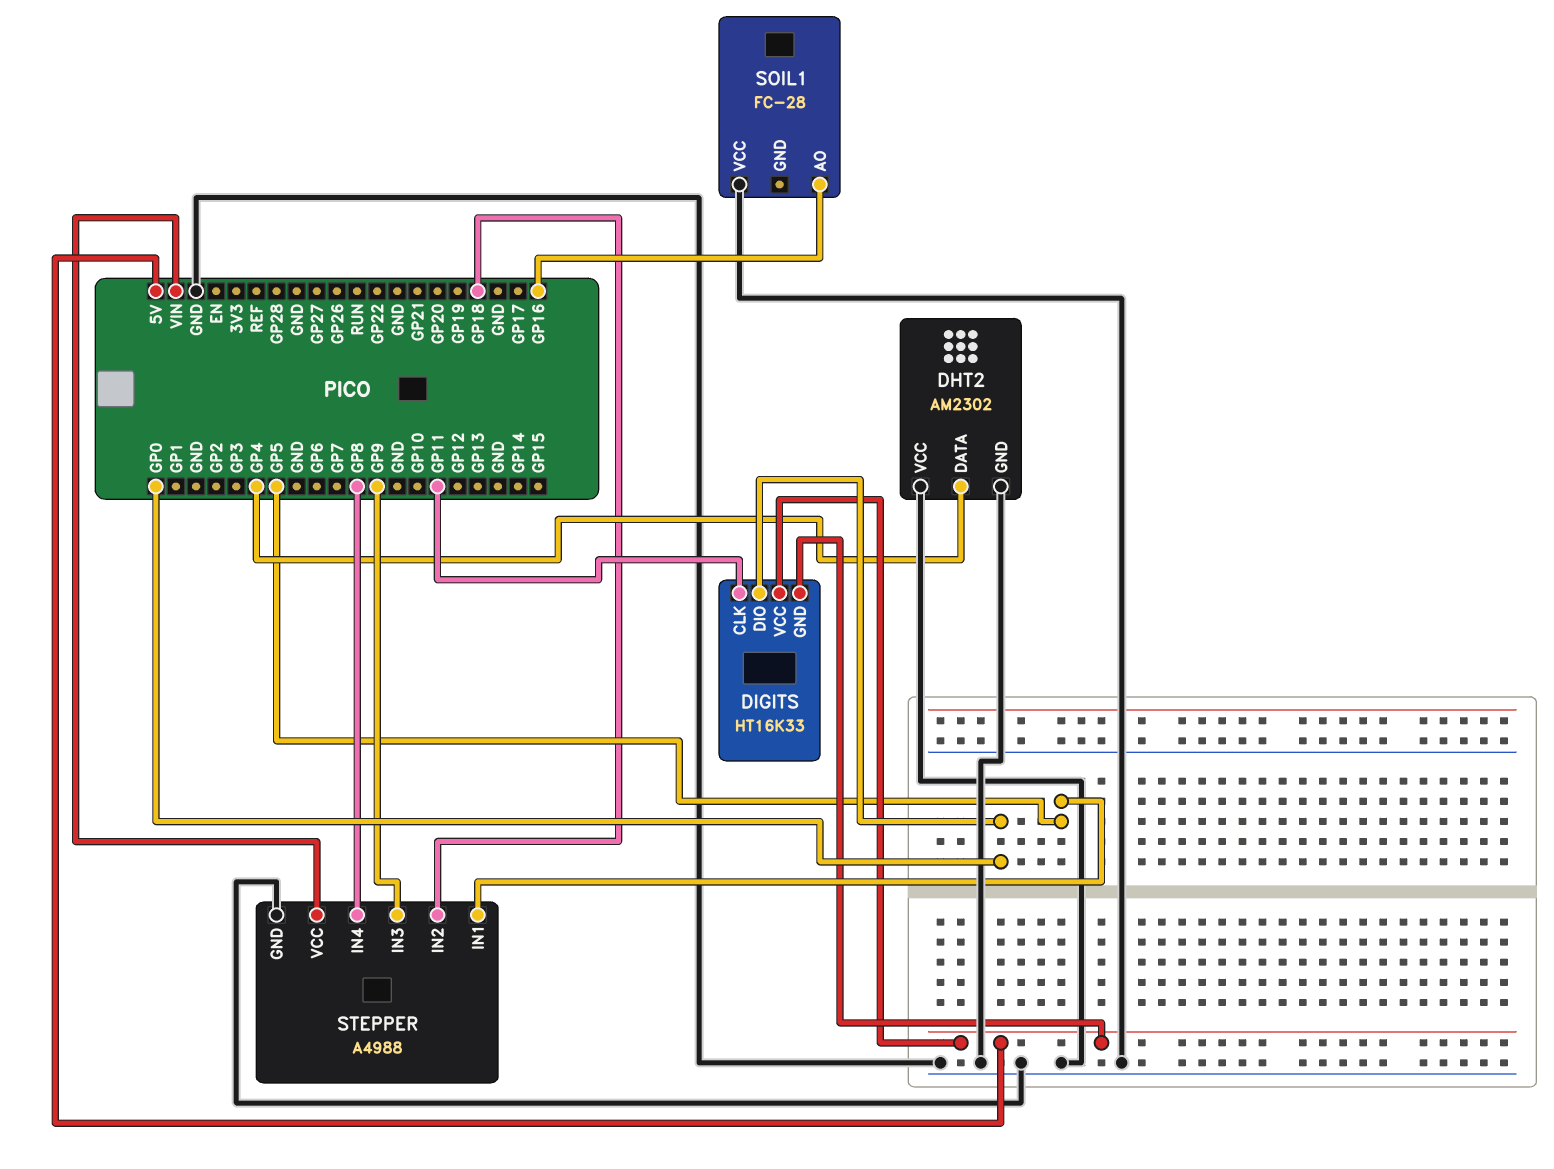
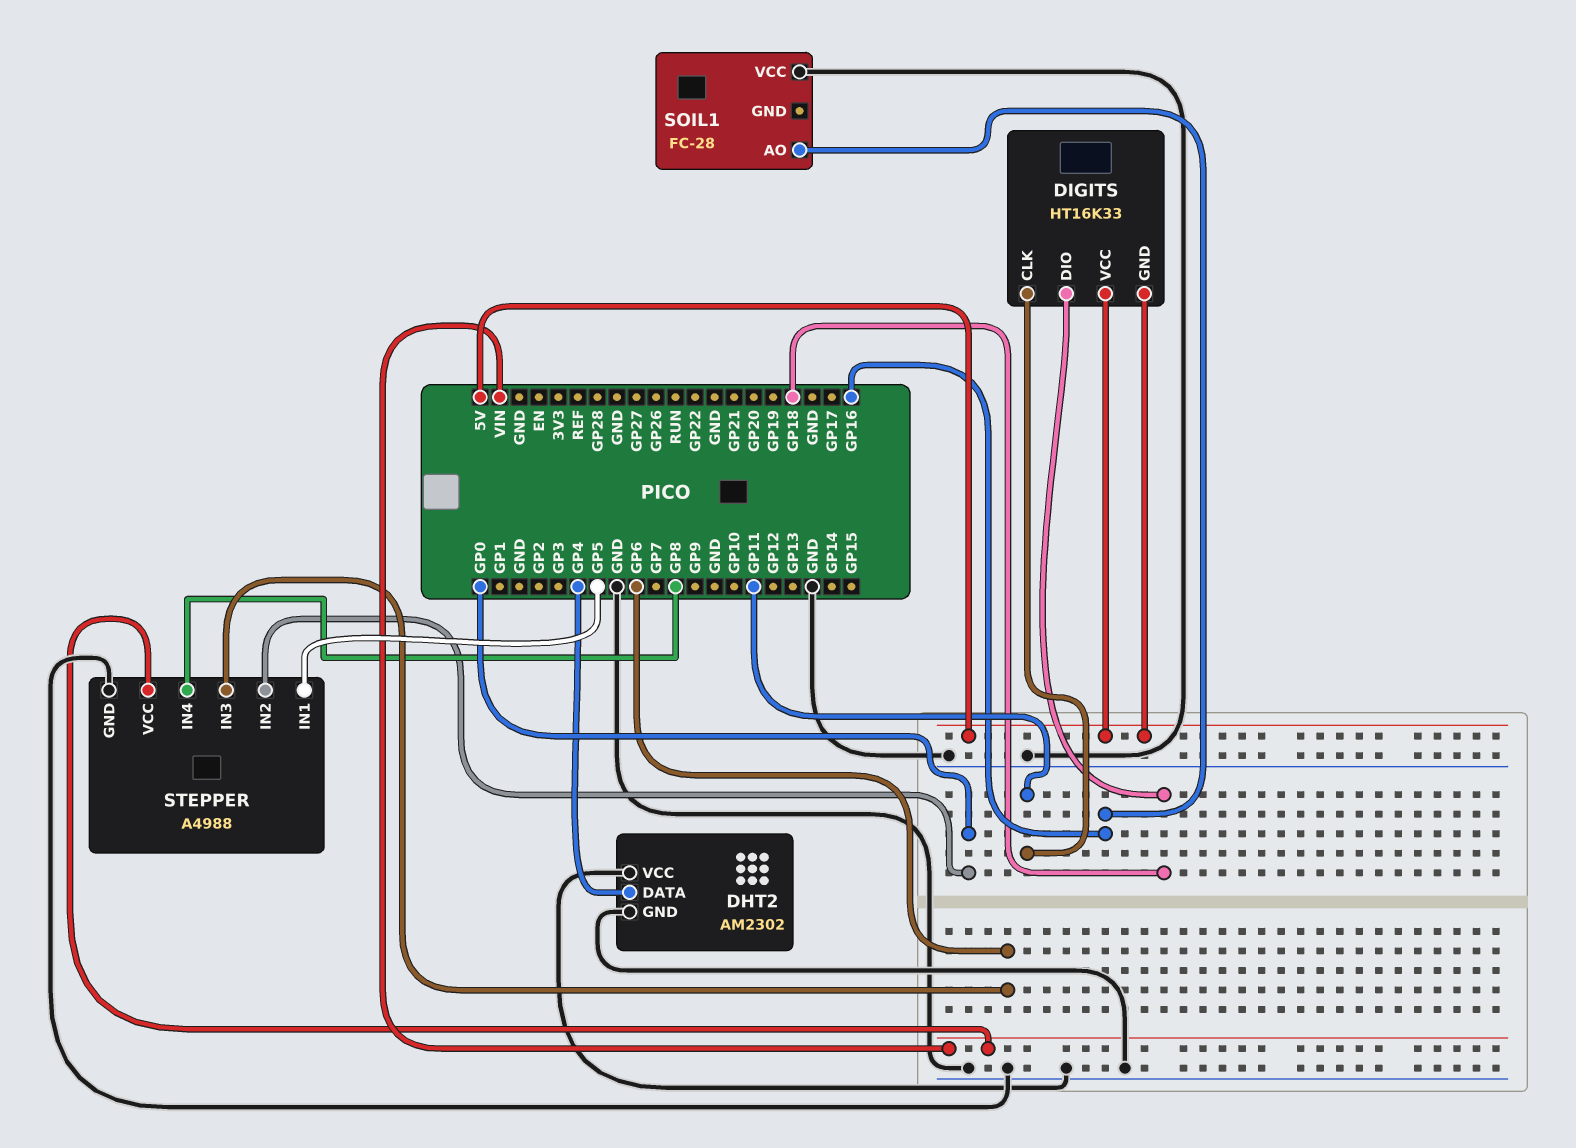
DIGITS pin DIO: GP0 -> GP18
STEPPER pin IN2: GP18 -> GP0
STEPPER pin IN3: GP9 -> GP6

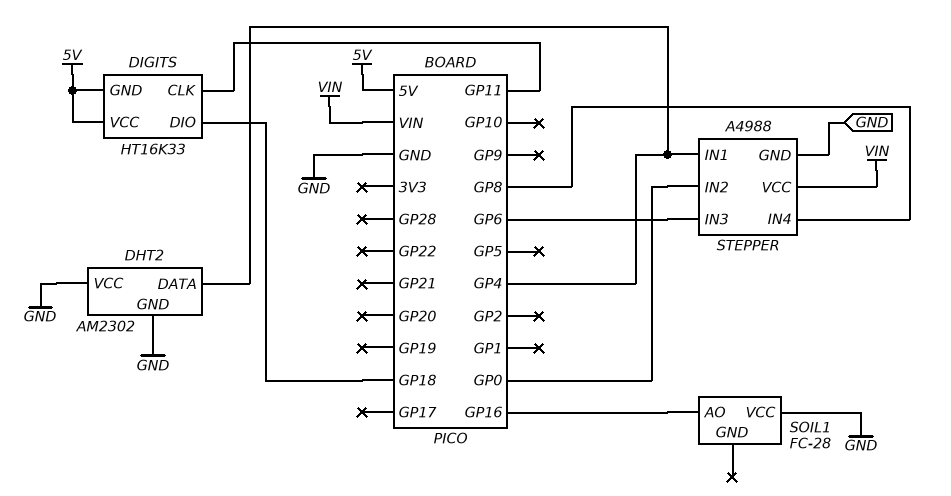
STEPPER pin IN1: GP5 -> GP4

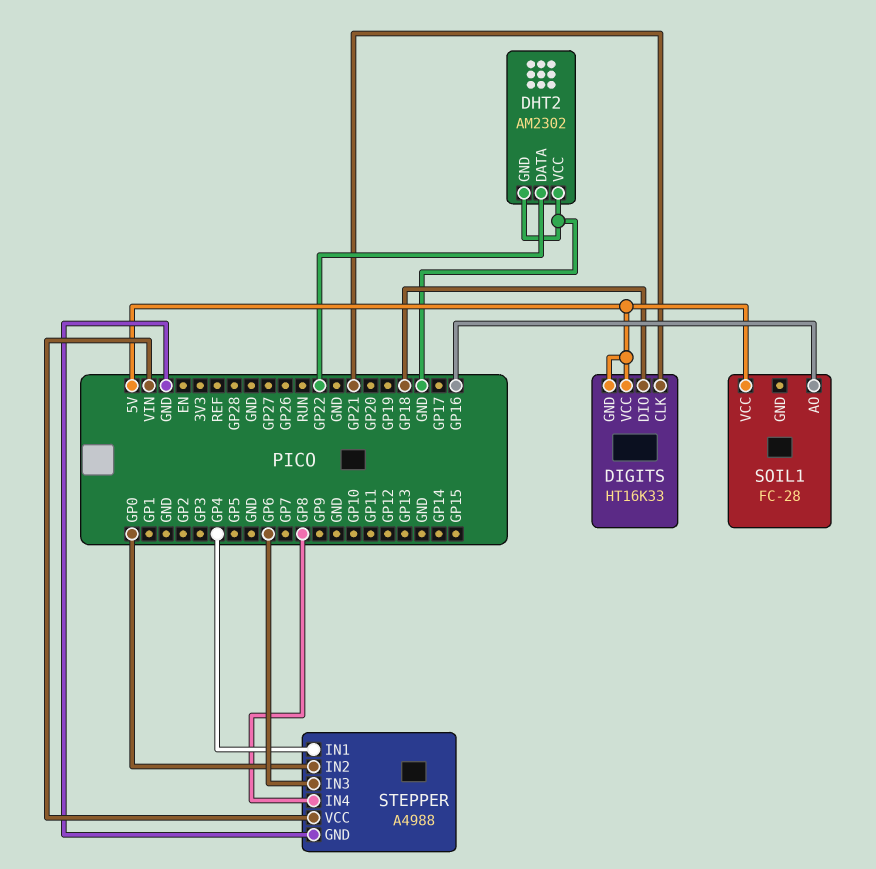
DHT2 pin DATA: GP4 -> GP22
DIGITS pin CLK: GP11 -> GP21
SOIL1 pin VCC: GND -> 5V

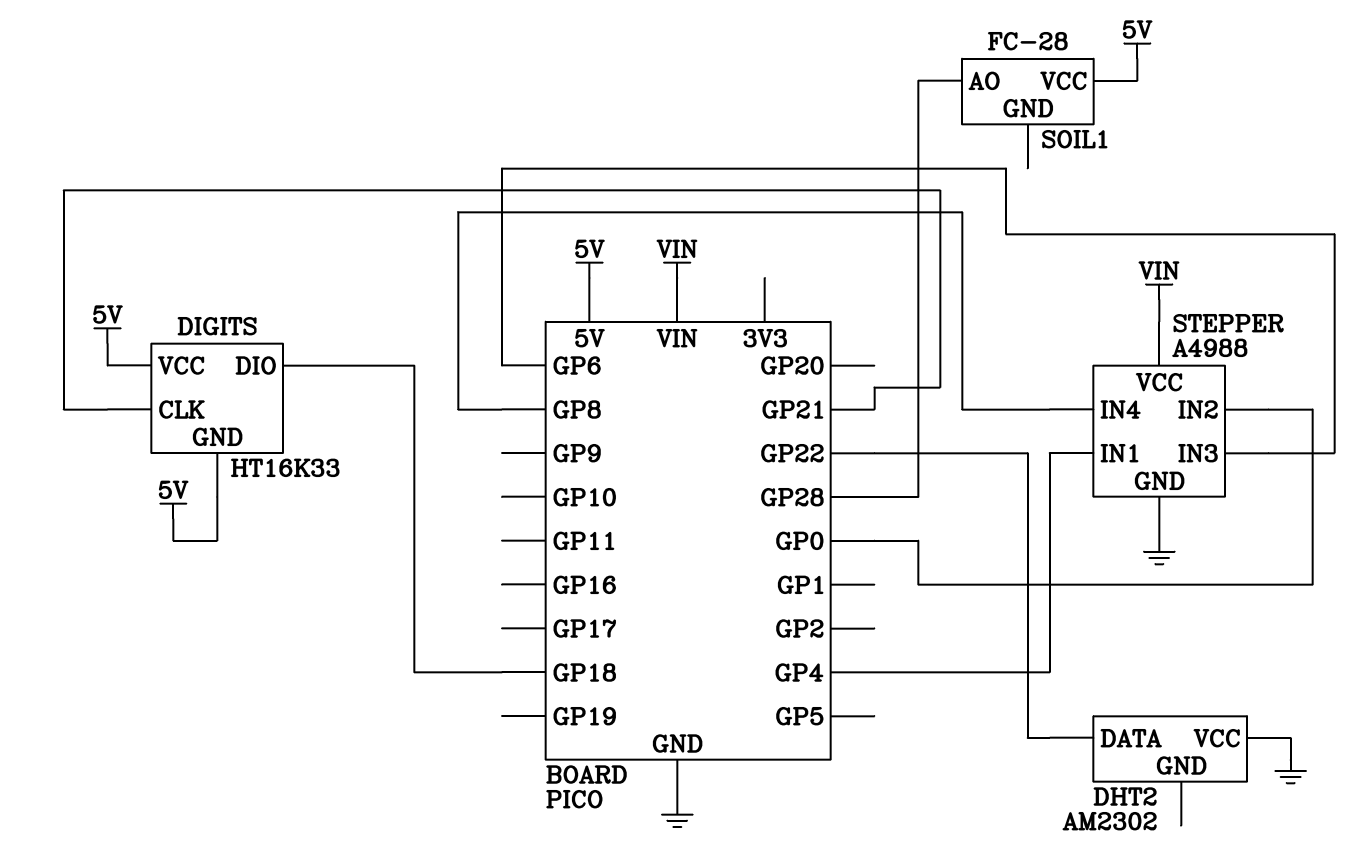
DHT2 pin GND: GND -> none
SOIL1 pin AO: GP16 -> GP28

